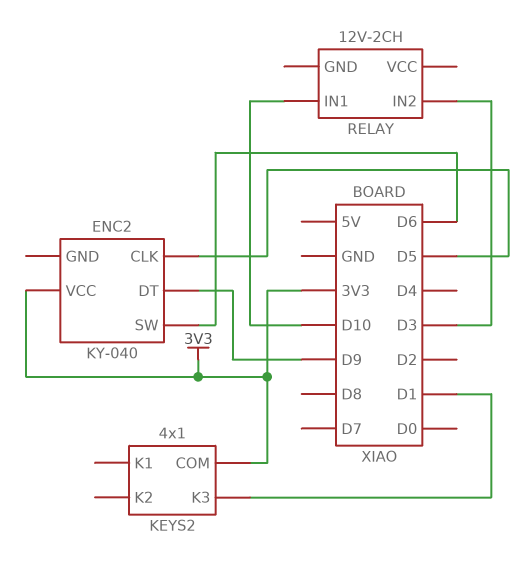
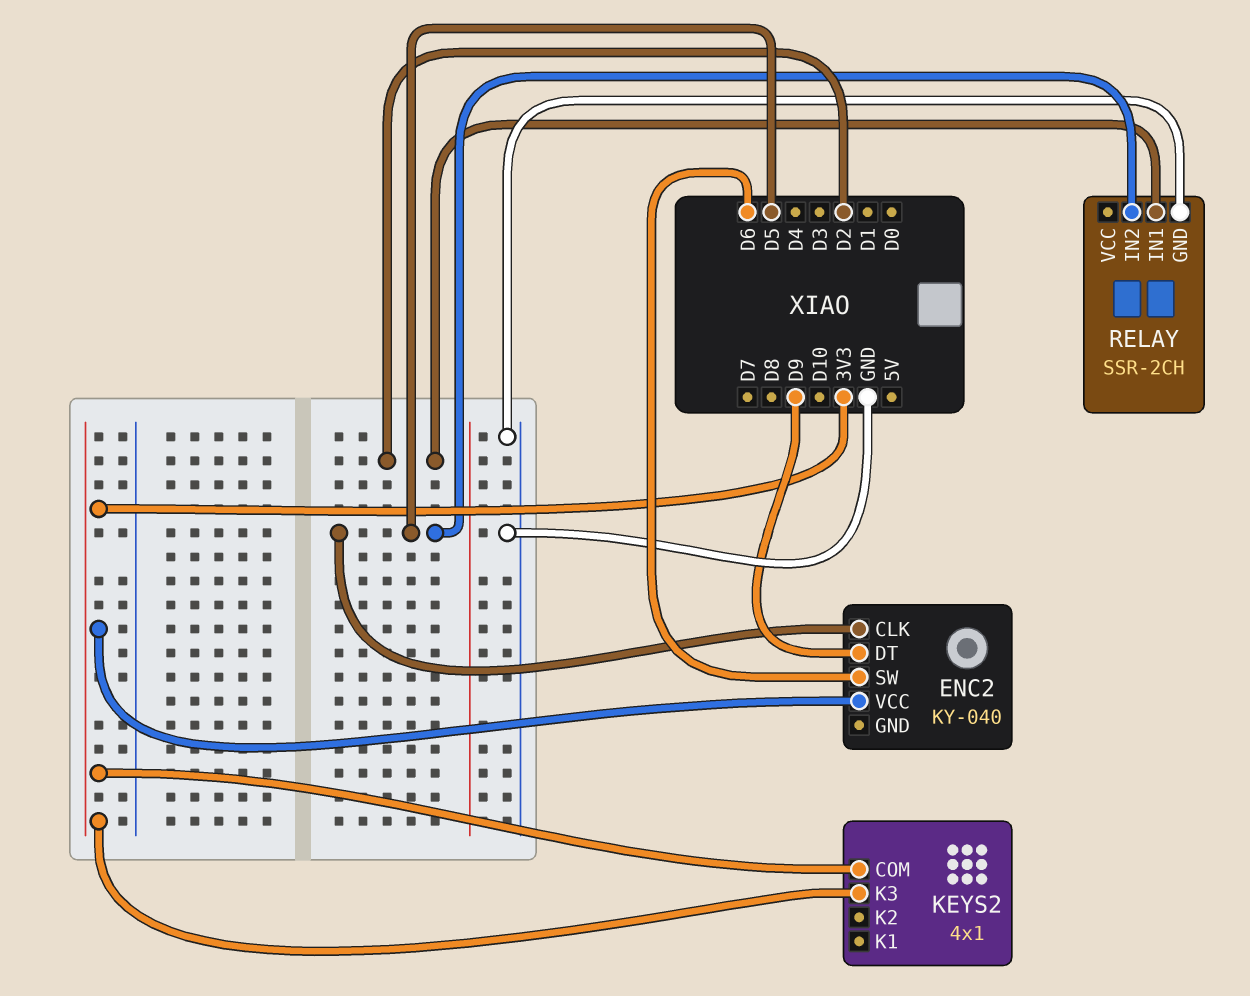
KEYS2 pin K3: D1 -> 3V3
RELAY: 12V-2CH -> SSR-2CH
RELAY pin GND: none -> GND
RELAY pin IN1: D10 -> D2
RELAY pin IN2: D3 -> D5

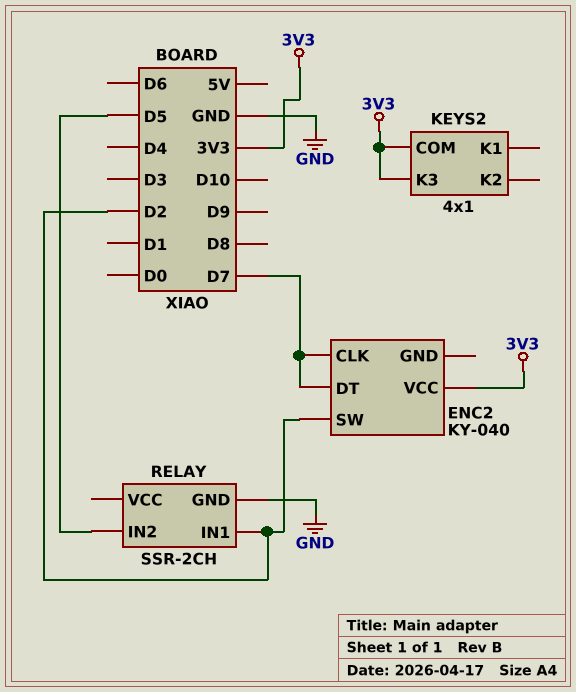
ENC2 pin CLK: D5 -> D7
ENC2 pin DT: D9 -> D7
ENC2 pin SW: D6 -> D2

